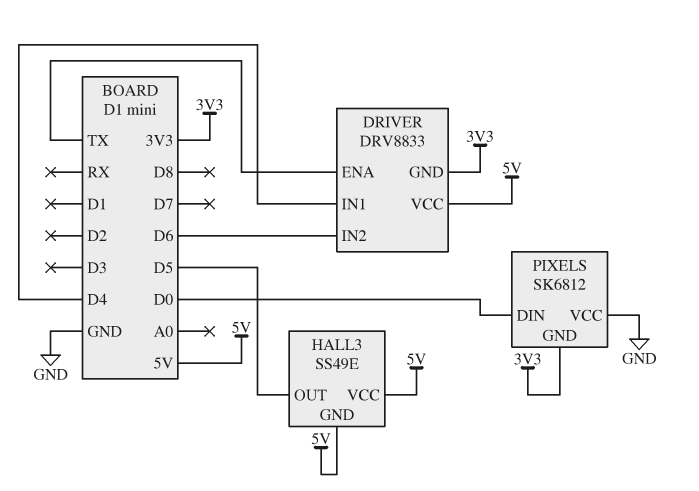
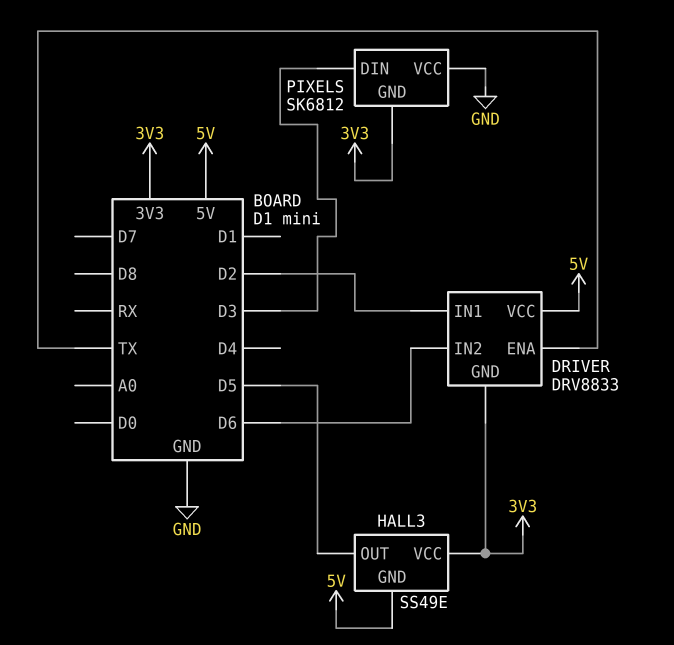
DRIVER pin IN1: D4 -> D2
HALL3 pin VCC: 5V -> 3V3
PIXELS pin DIN: D0 -> D3

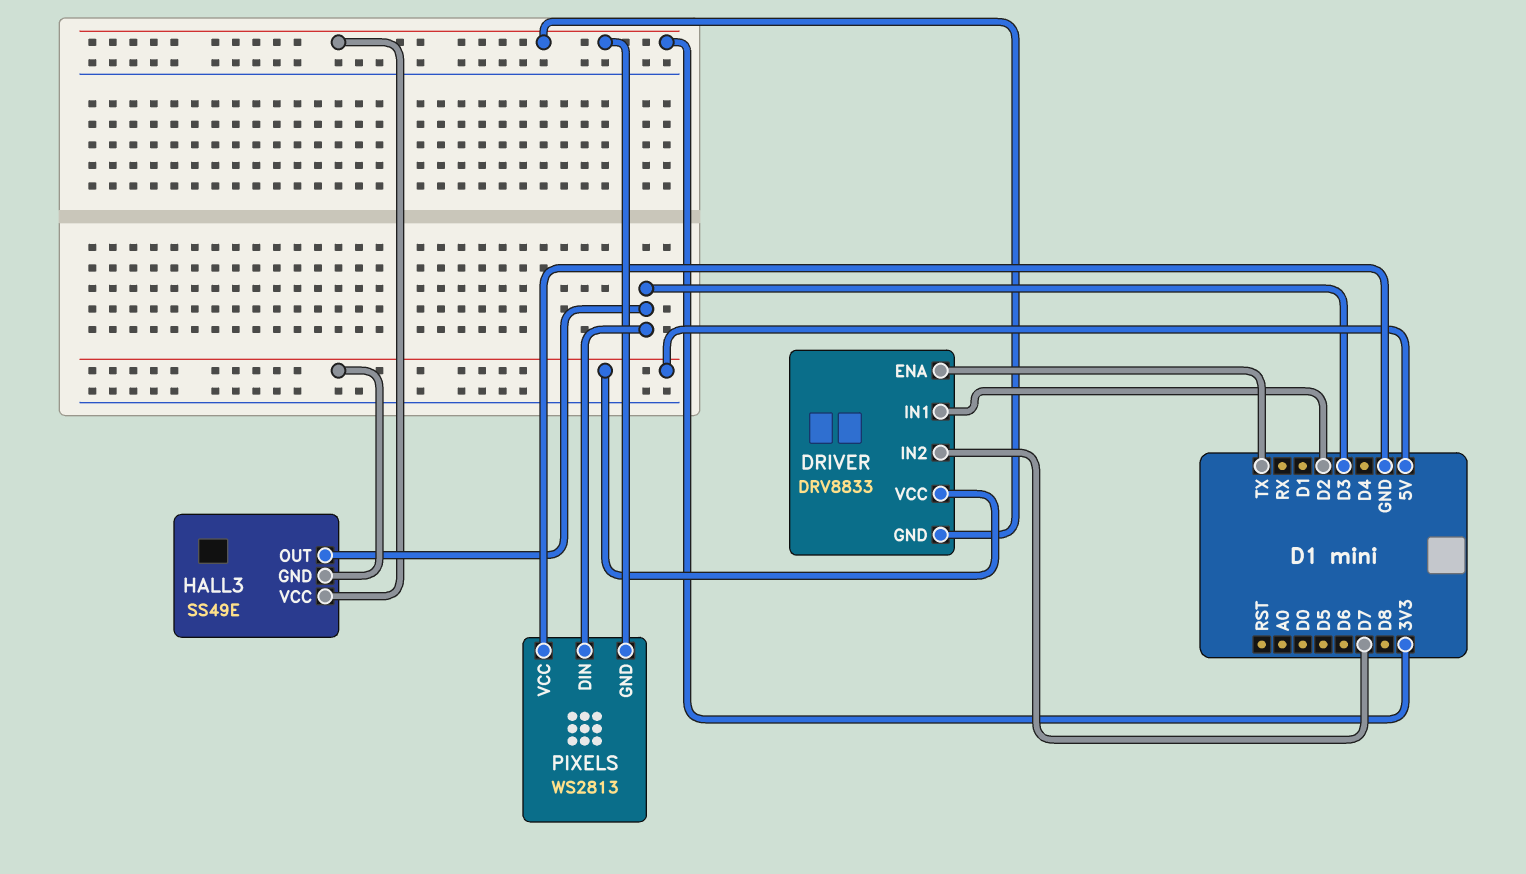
DRIVER pin IN2: D6 -> D7
HALL3 pin OUT: D5 -> D3
PIXELS: SK6812 -> WS2813

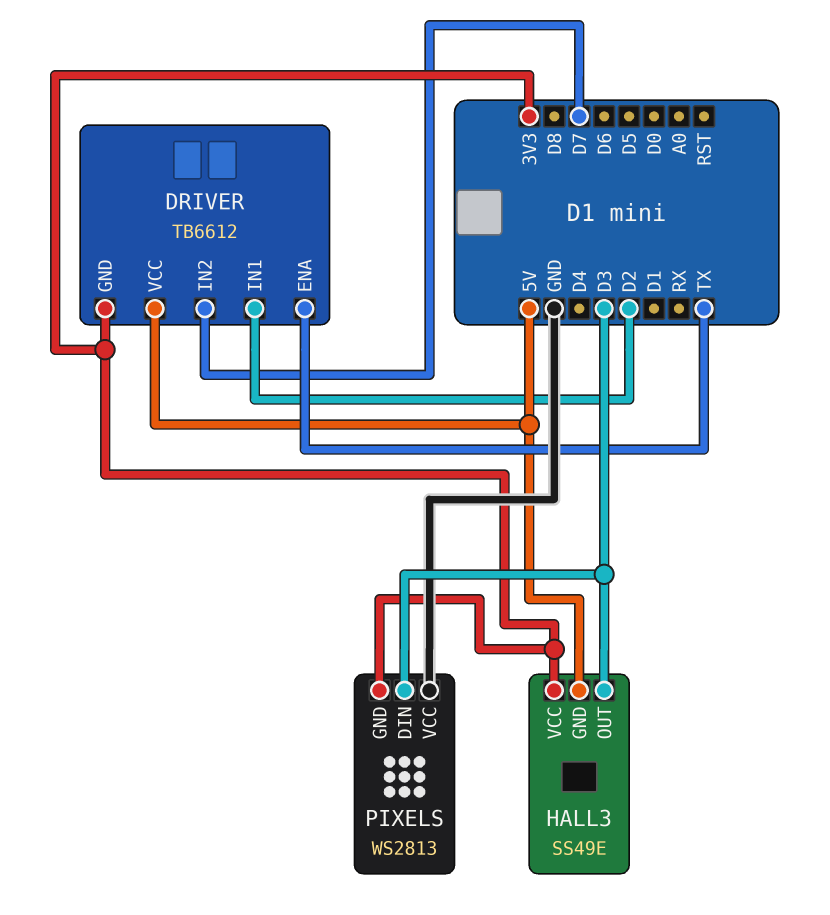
DRIVER: DRV8833 -> TB6612

